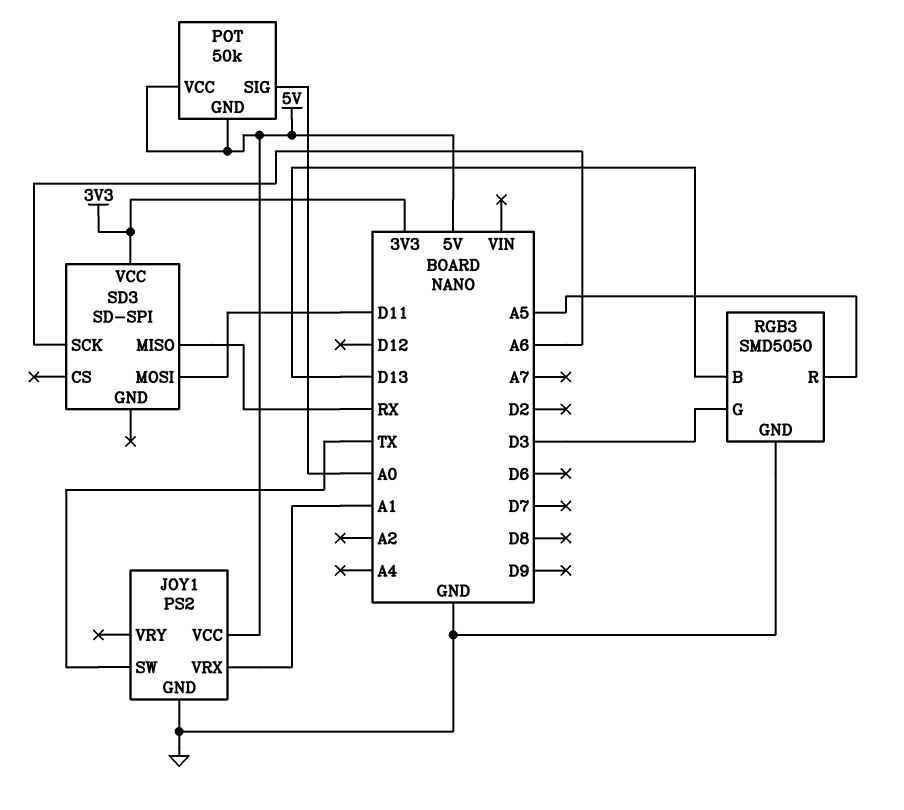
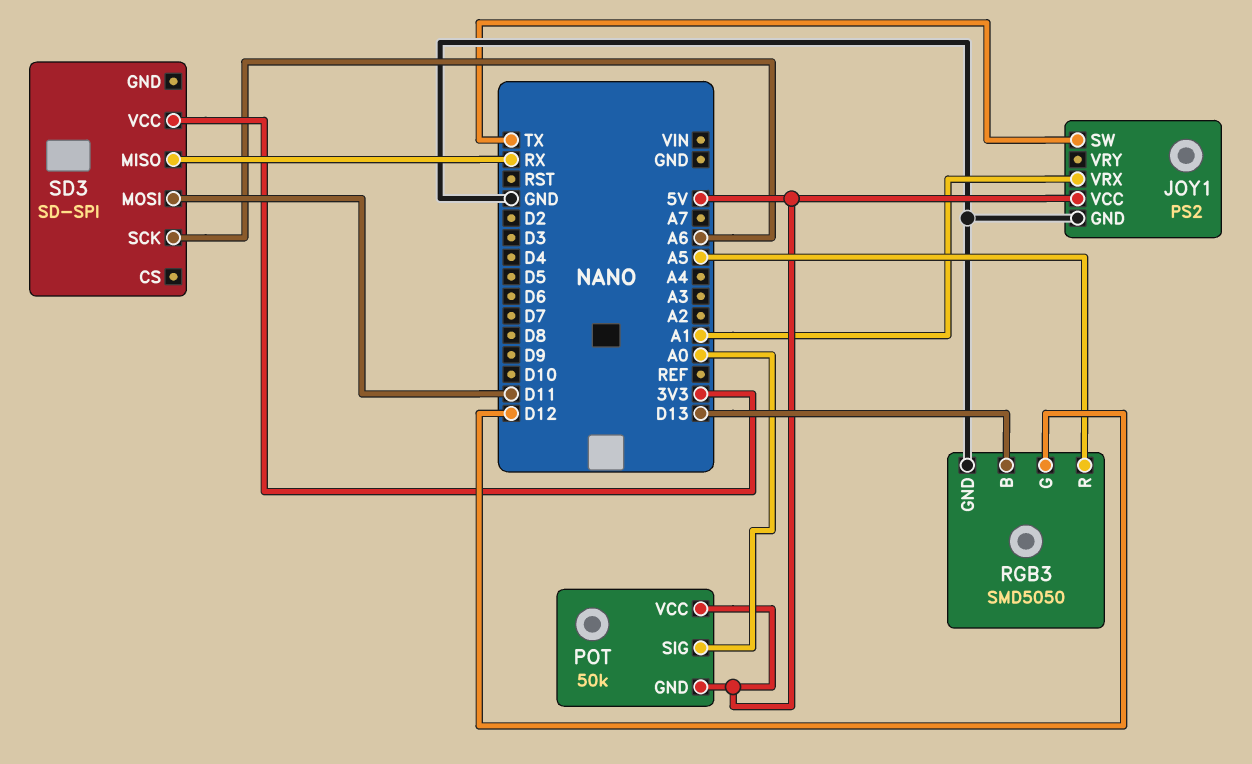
RGB3 pin G: D3 -> D12

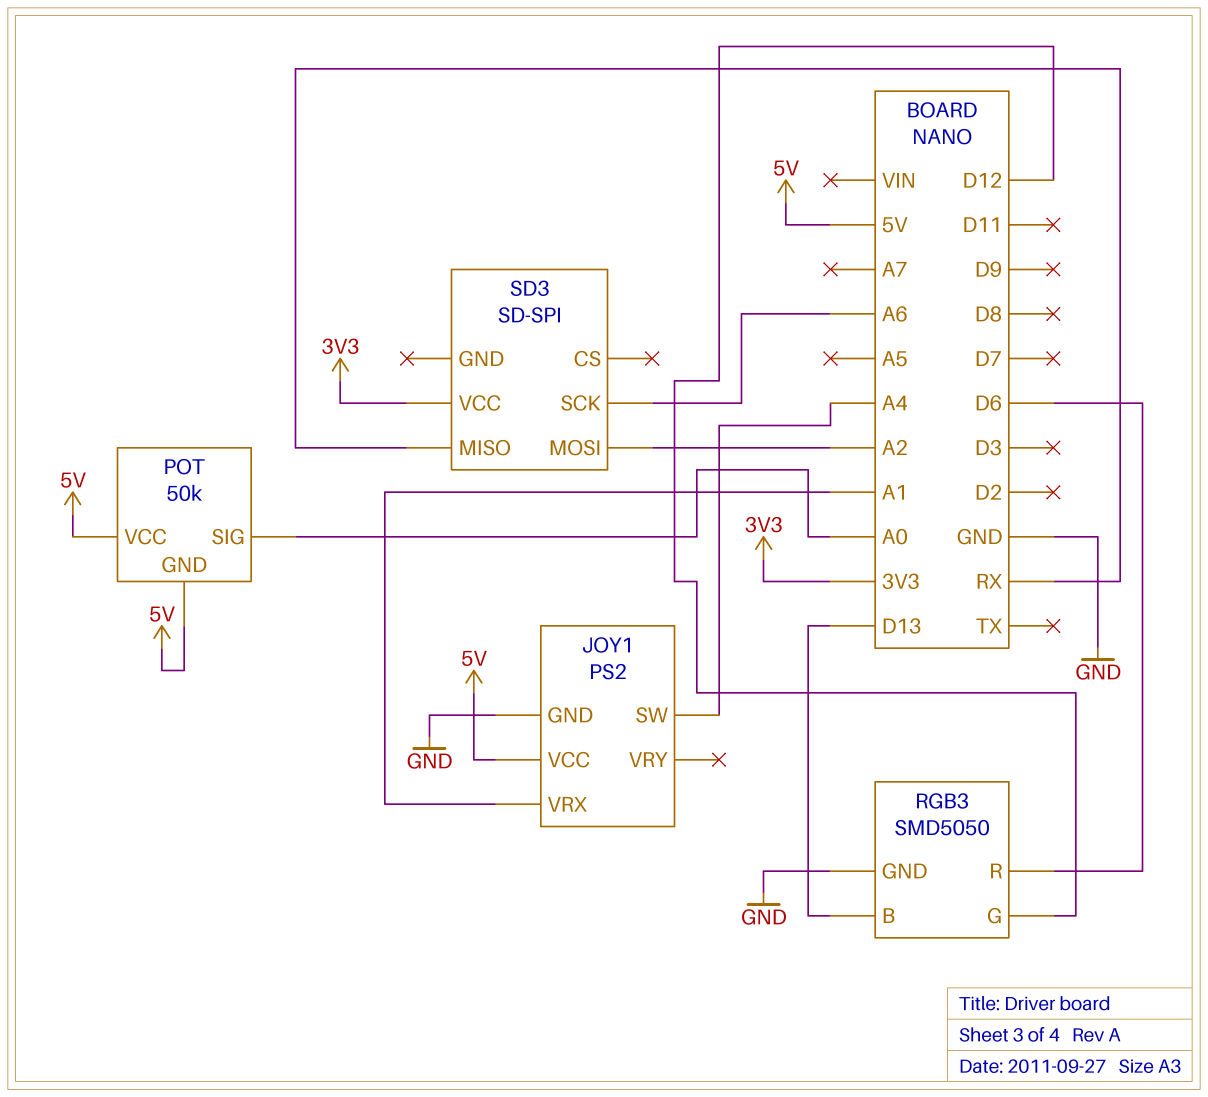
JOY1 pin SW: TX -> A4
RGB3 pin R: A5 -> D6
SD3 pin MOSI: D11 -> A2

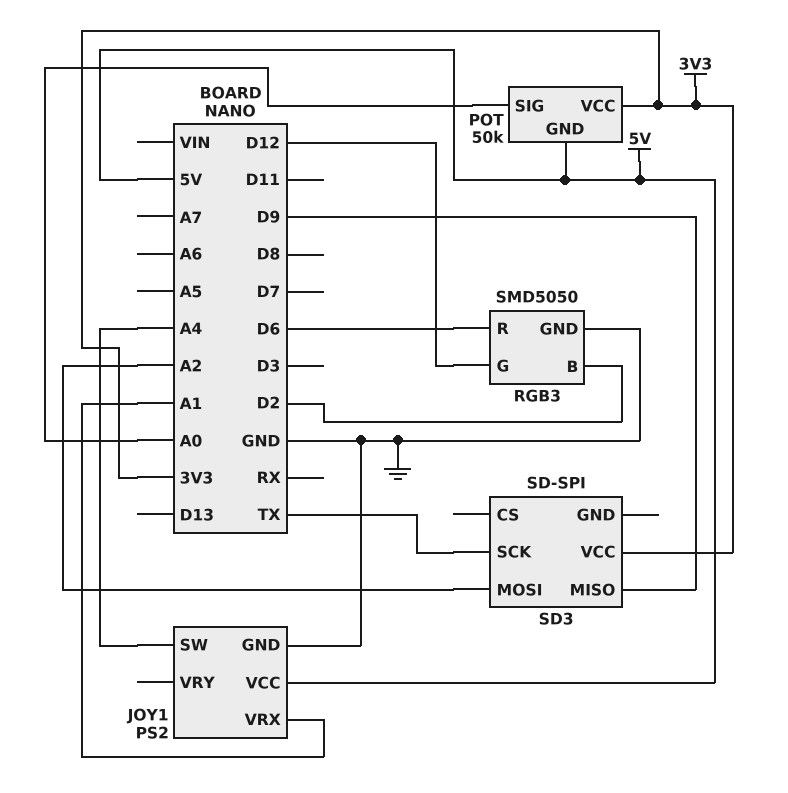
POT pin VCC: 5V -> 3V3
RGB3 pin B: D13 -> D2
SD3 pin MISO: RX -> D9
SD3 pin SCK: A6 -> TX

